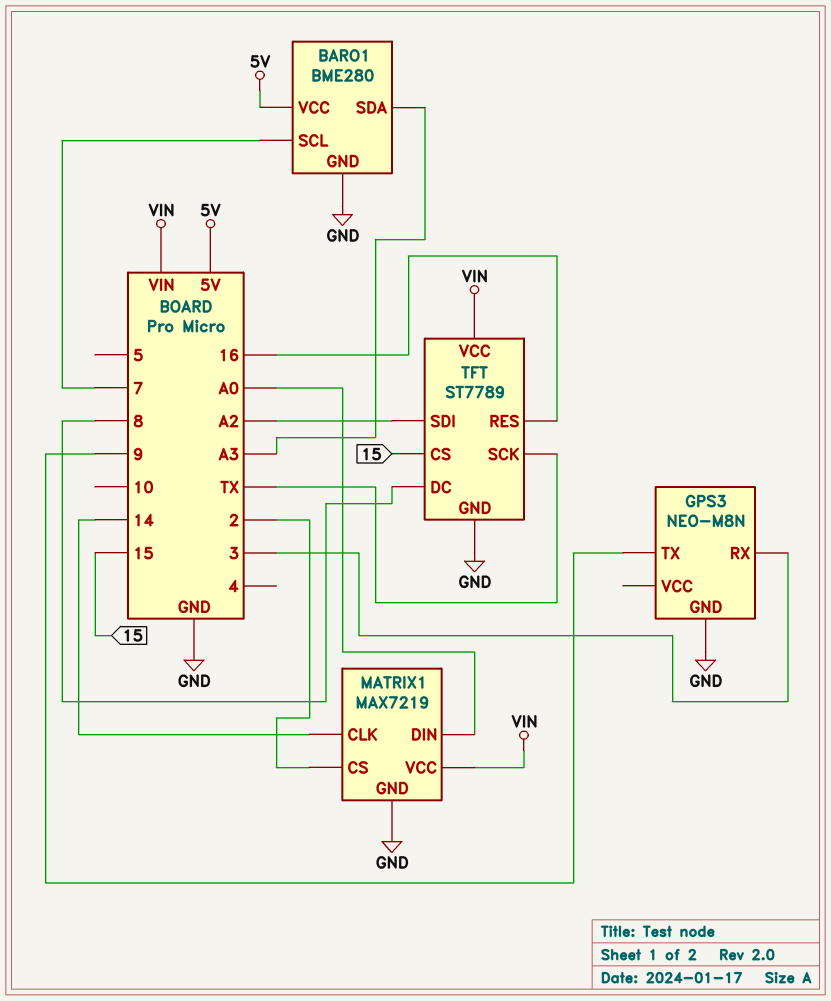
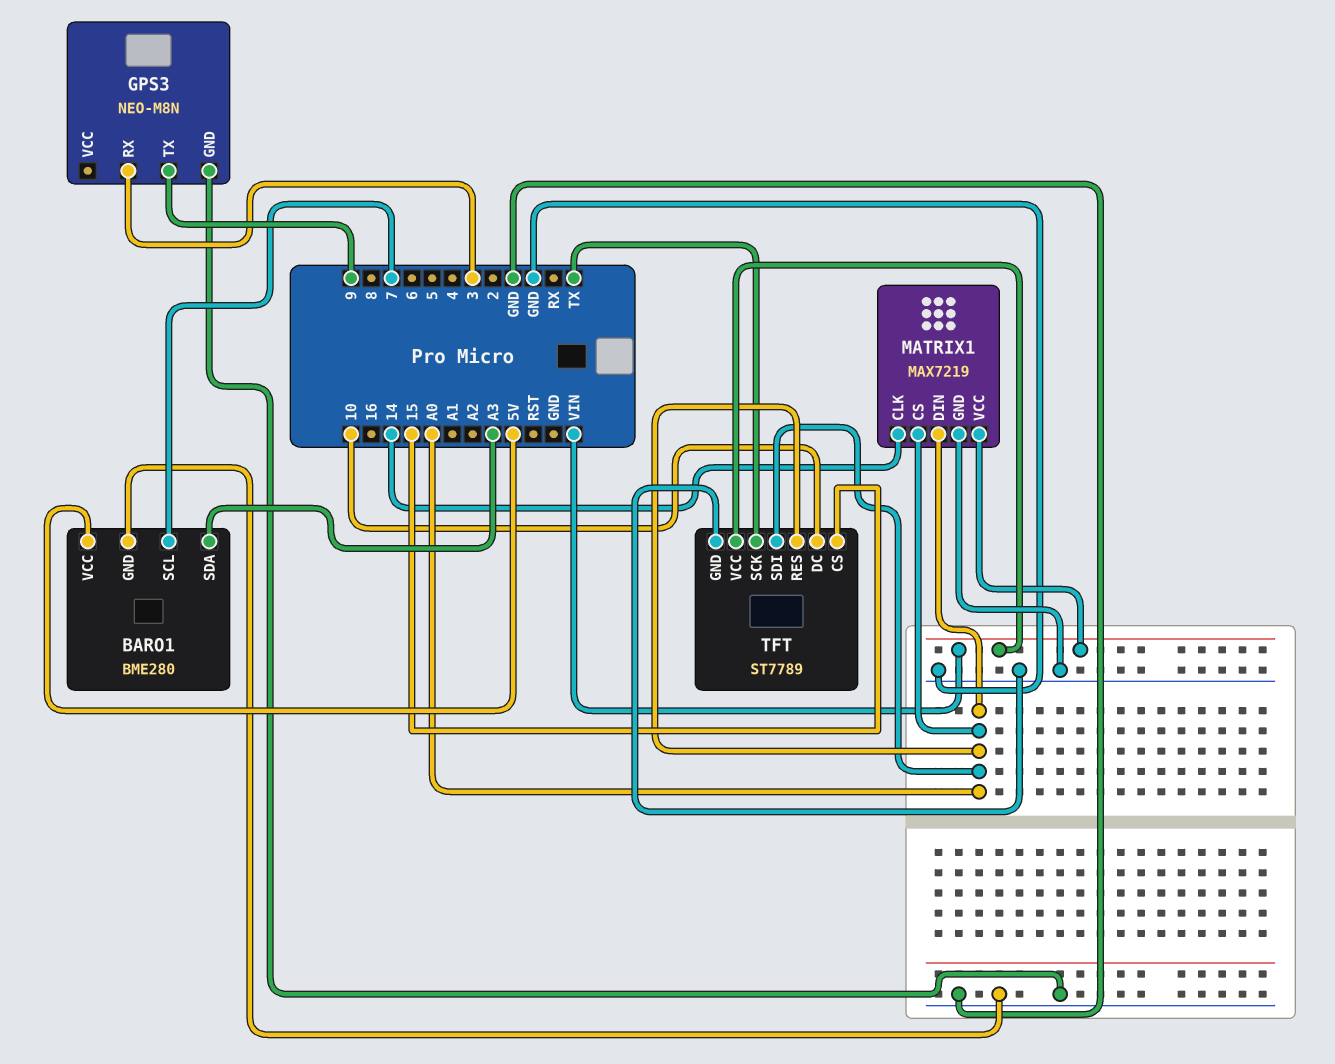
MATRIX1 pin CS: 2 -> A0
TFT pin DC: 8 -> 10
TFT pin RES: 16 -> A0
TFT pin SDI: A2 -> A0

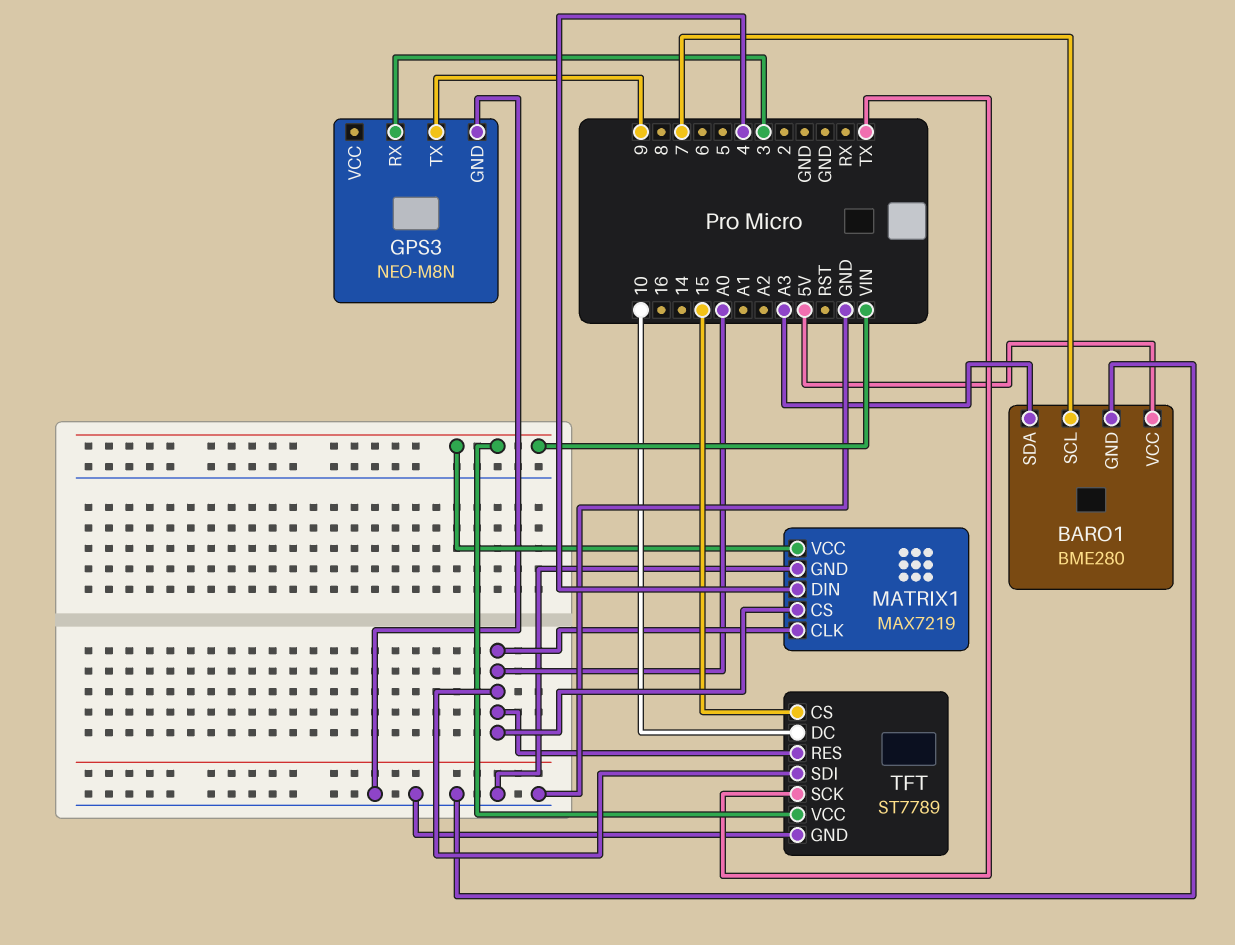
MATRIX1 pin CLK: 14 -> A0
MATRIX1 pin DIN: A0 -> 4

